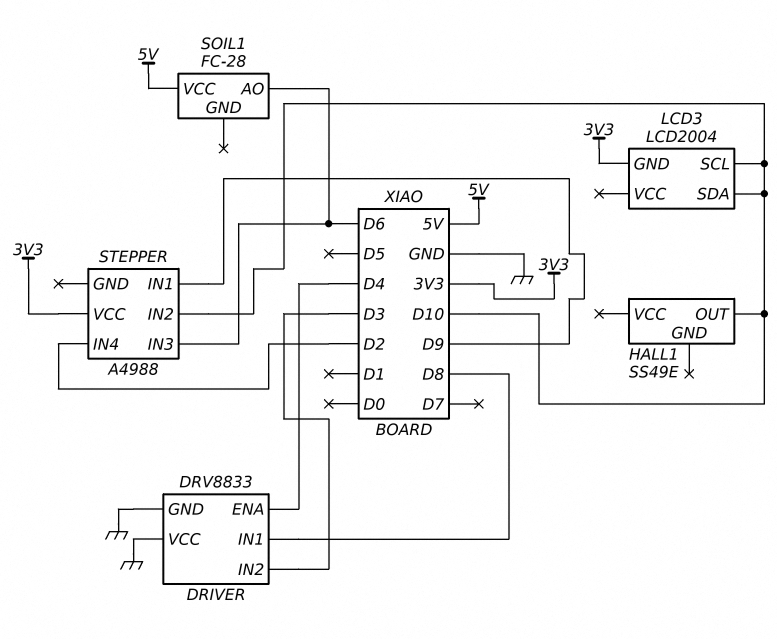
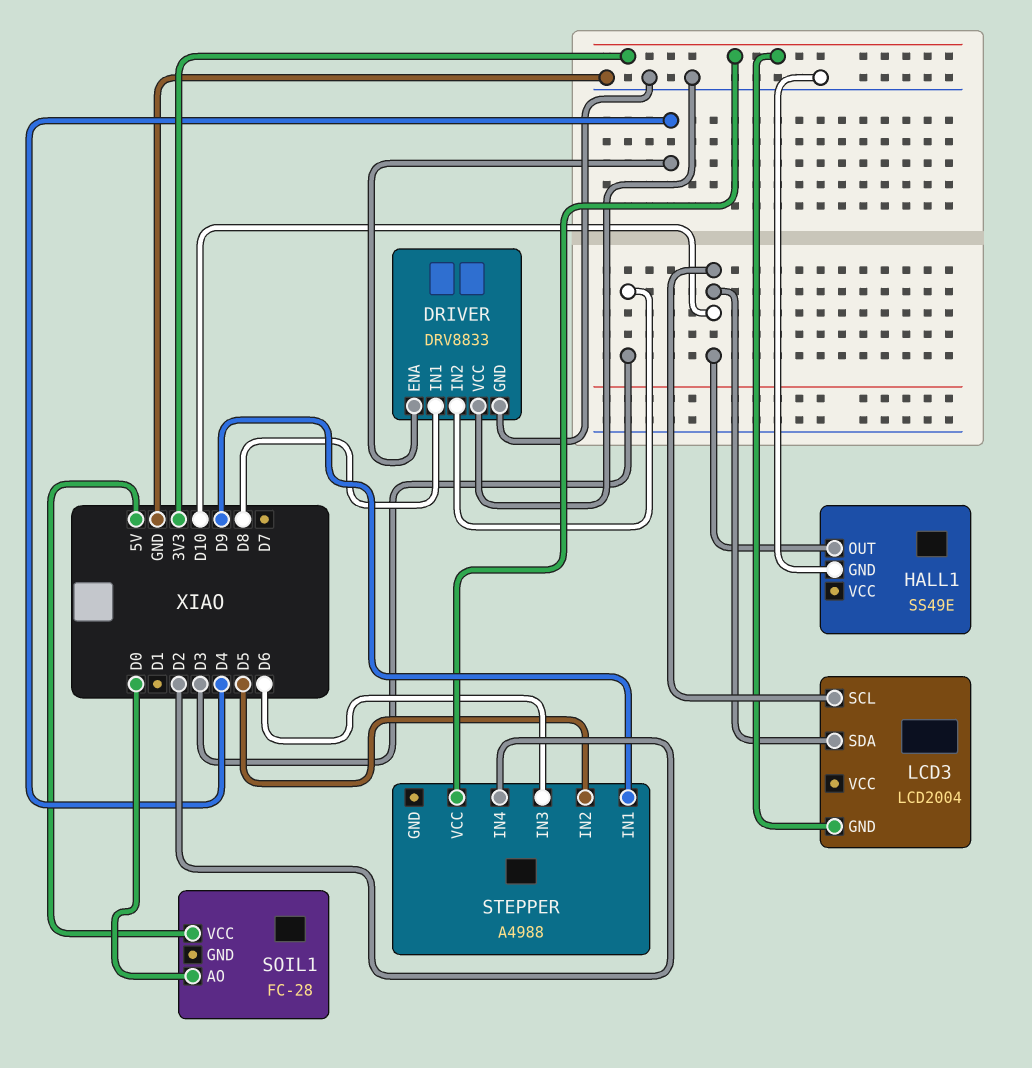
HALL1 pin GND: none -> GND
SOIL1 pin AO: D6 -> D0
STEPPER pin IN2: D10 -> D5

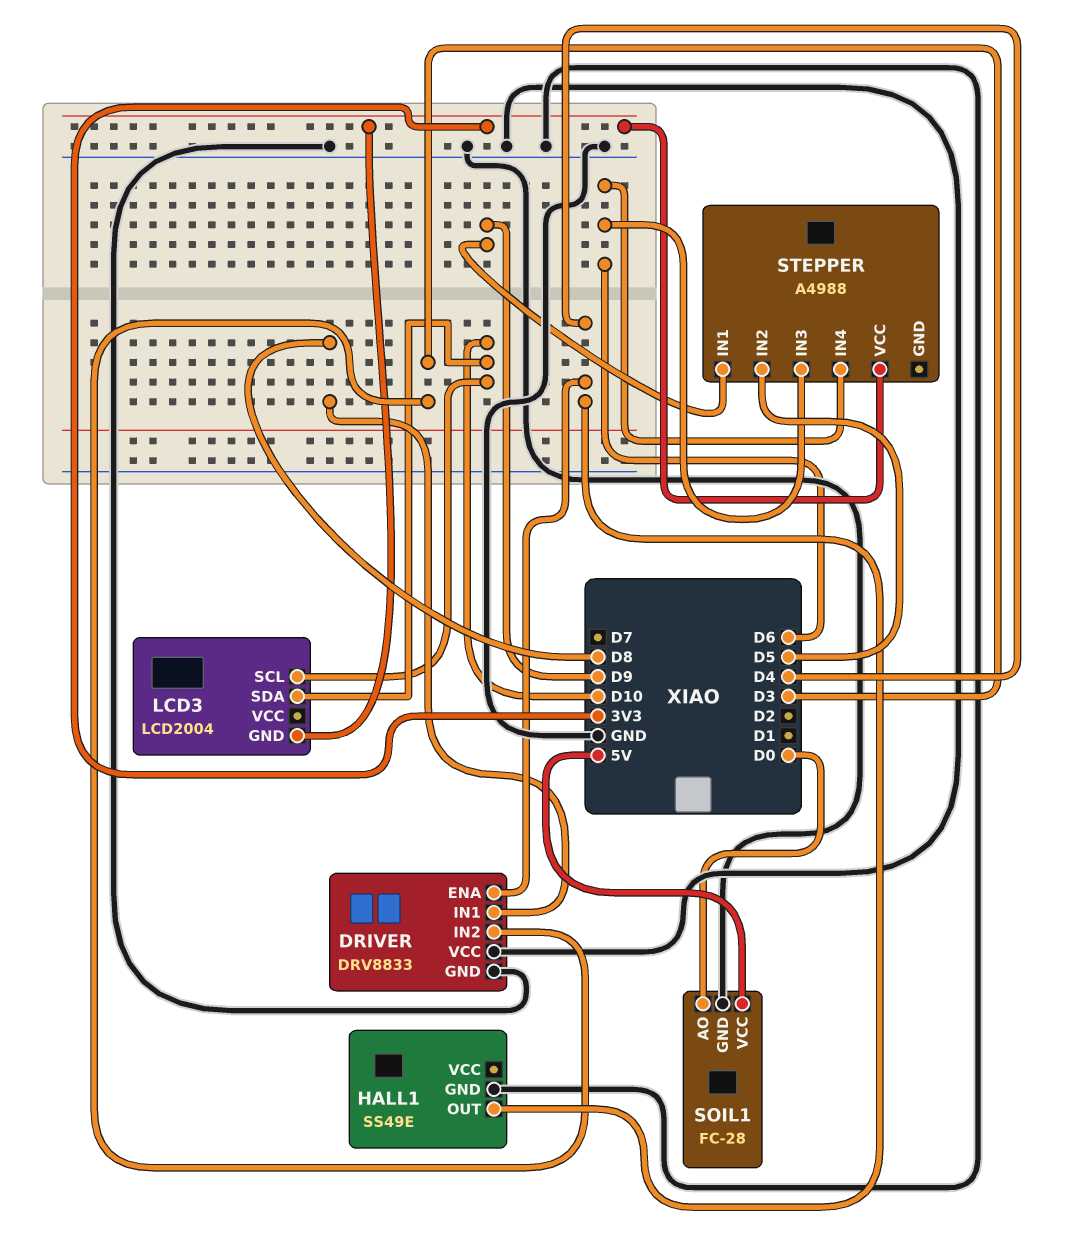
HALL1 pin OUT: D10 -> D4
SOIL1 pin GND: none -> GND
STEPPER pin IN4: D2 -> D6

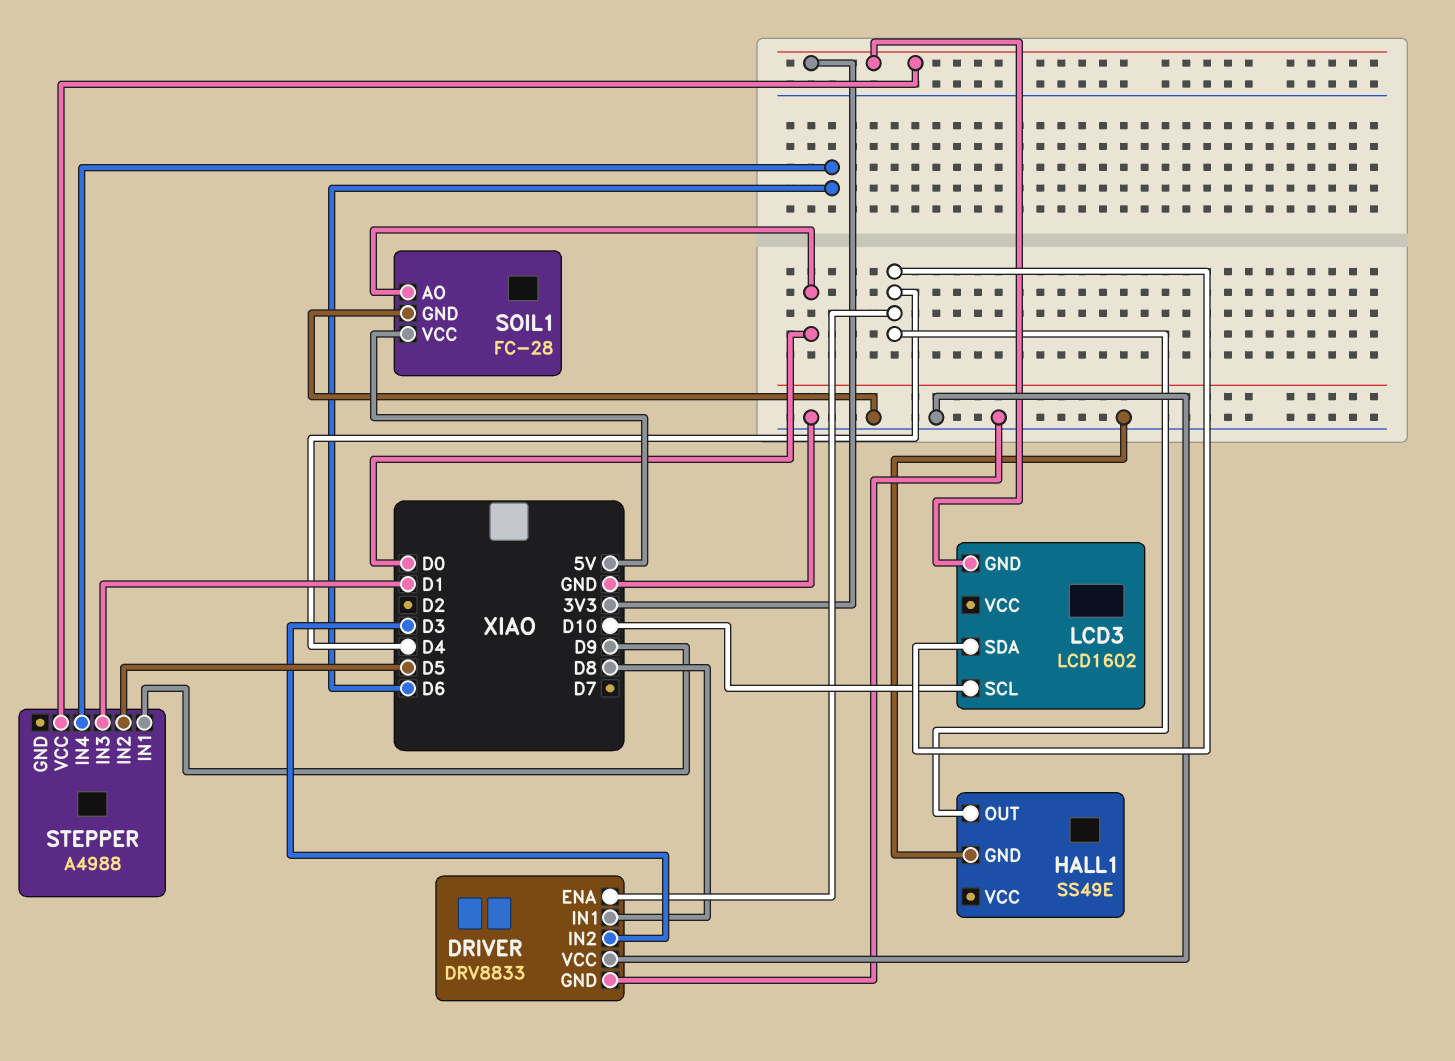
LCD3: LCD2004 -> LCD1602
LCD3 pin SDA: D10 -> D4
STEPPER pin IN3: D6 -> D1

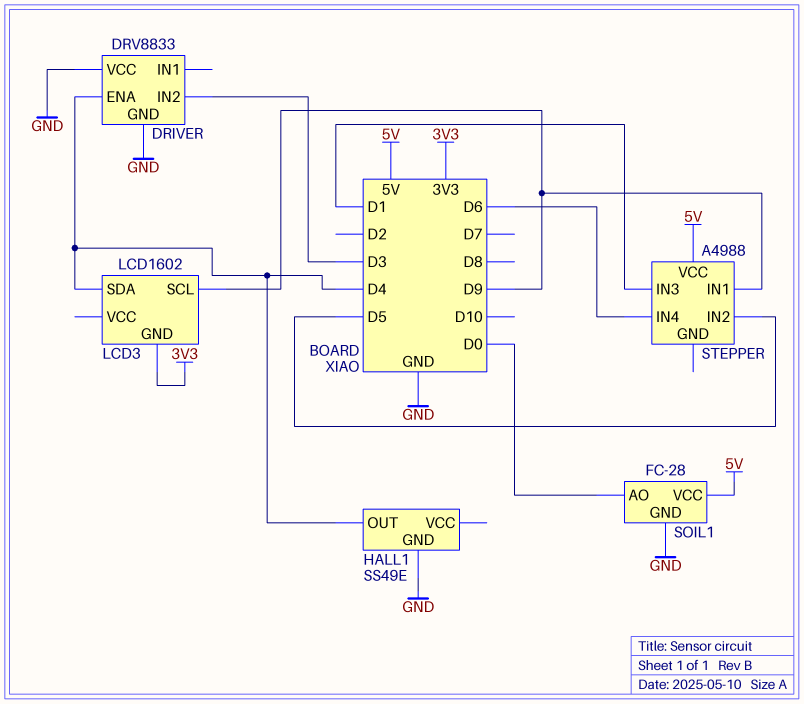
DRIVER pin IN1: D8 -> none
LCD3 pin SCL: D10 -> D9
STEPPER pin VCC: 3V3 -> 5V

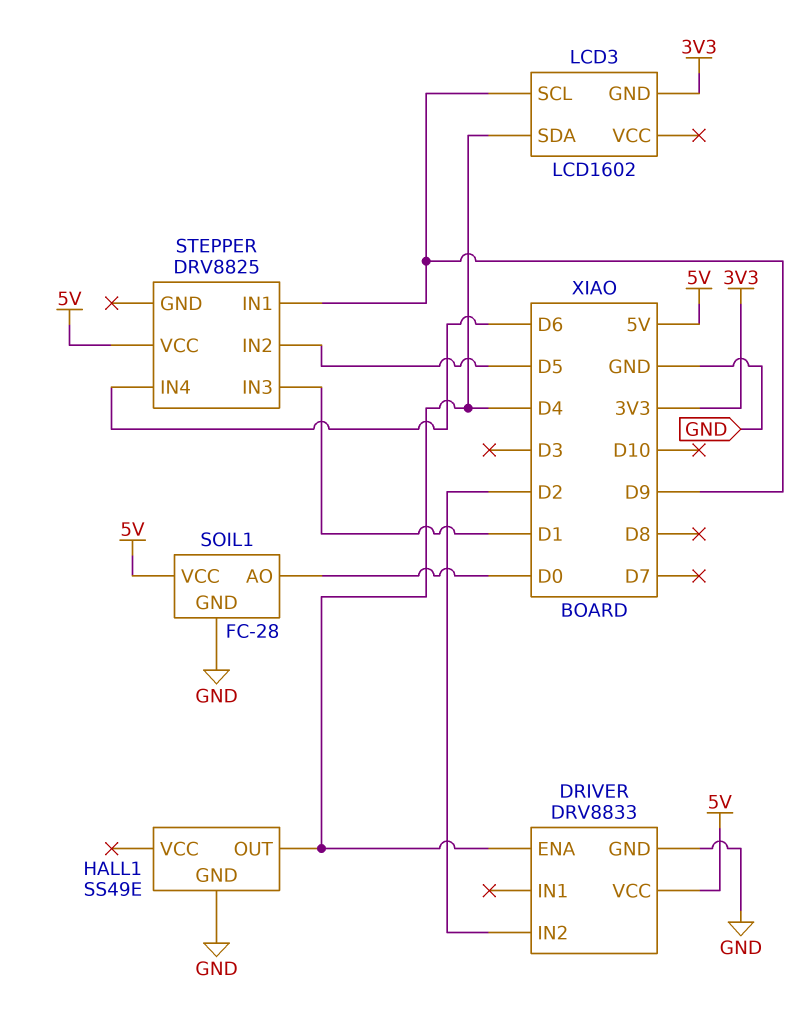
DRIVER pin IN2: D3 -> D2
DRIVER pin VCC: GND -> 5V
STEPPER: A4988 -> DRV8825

